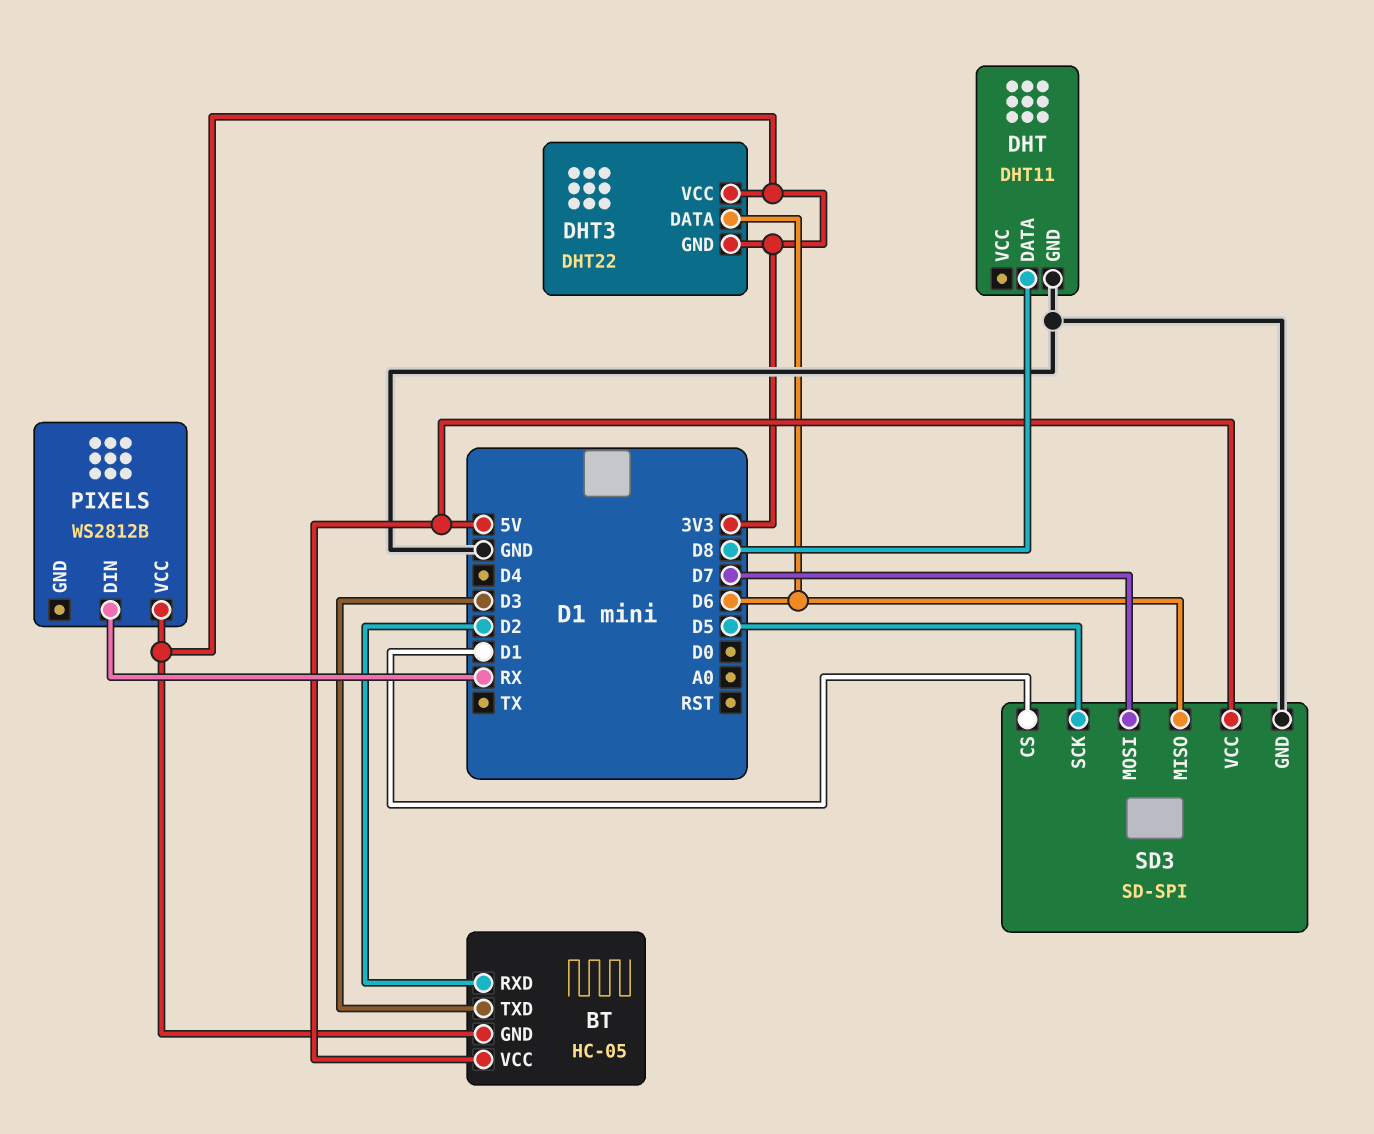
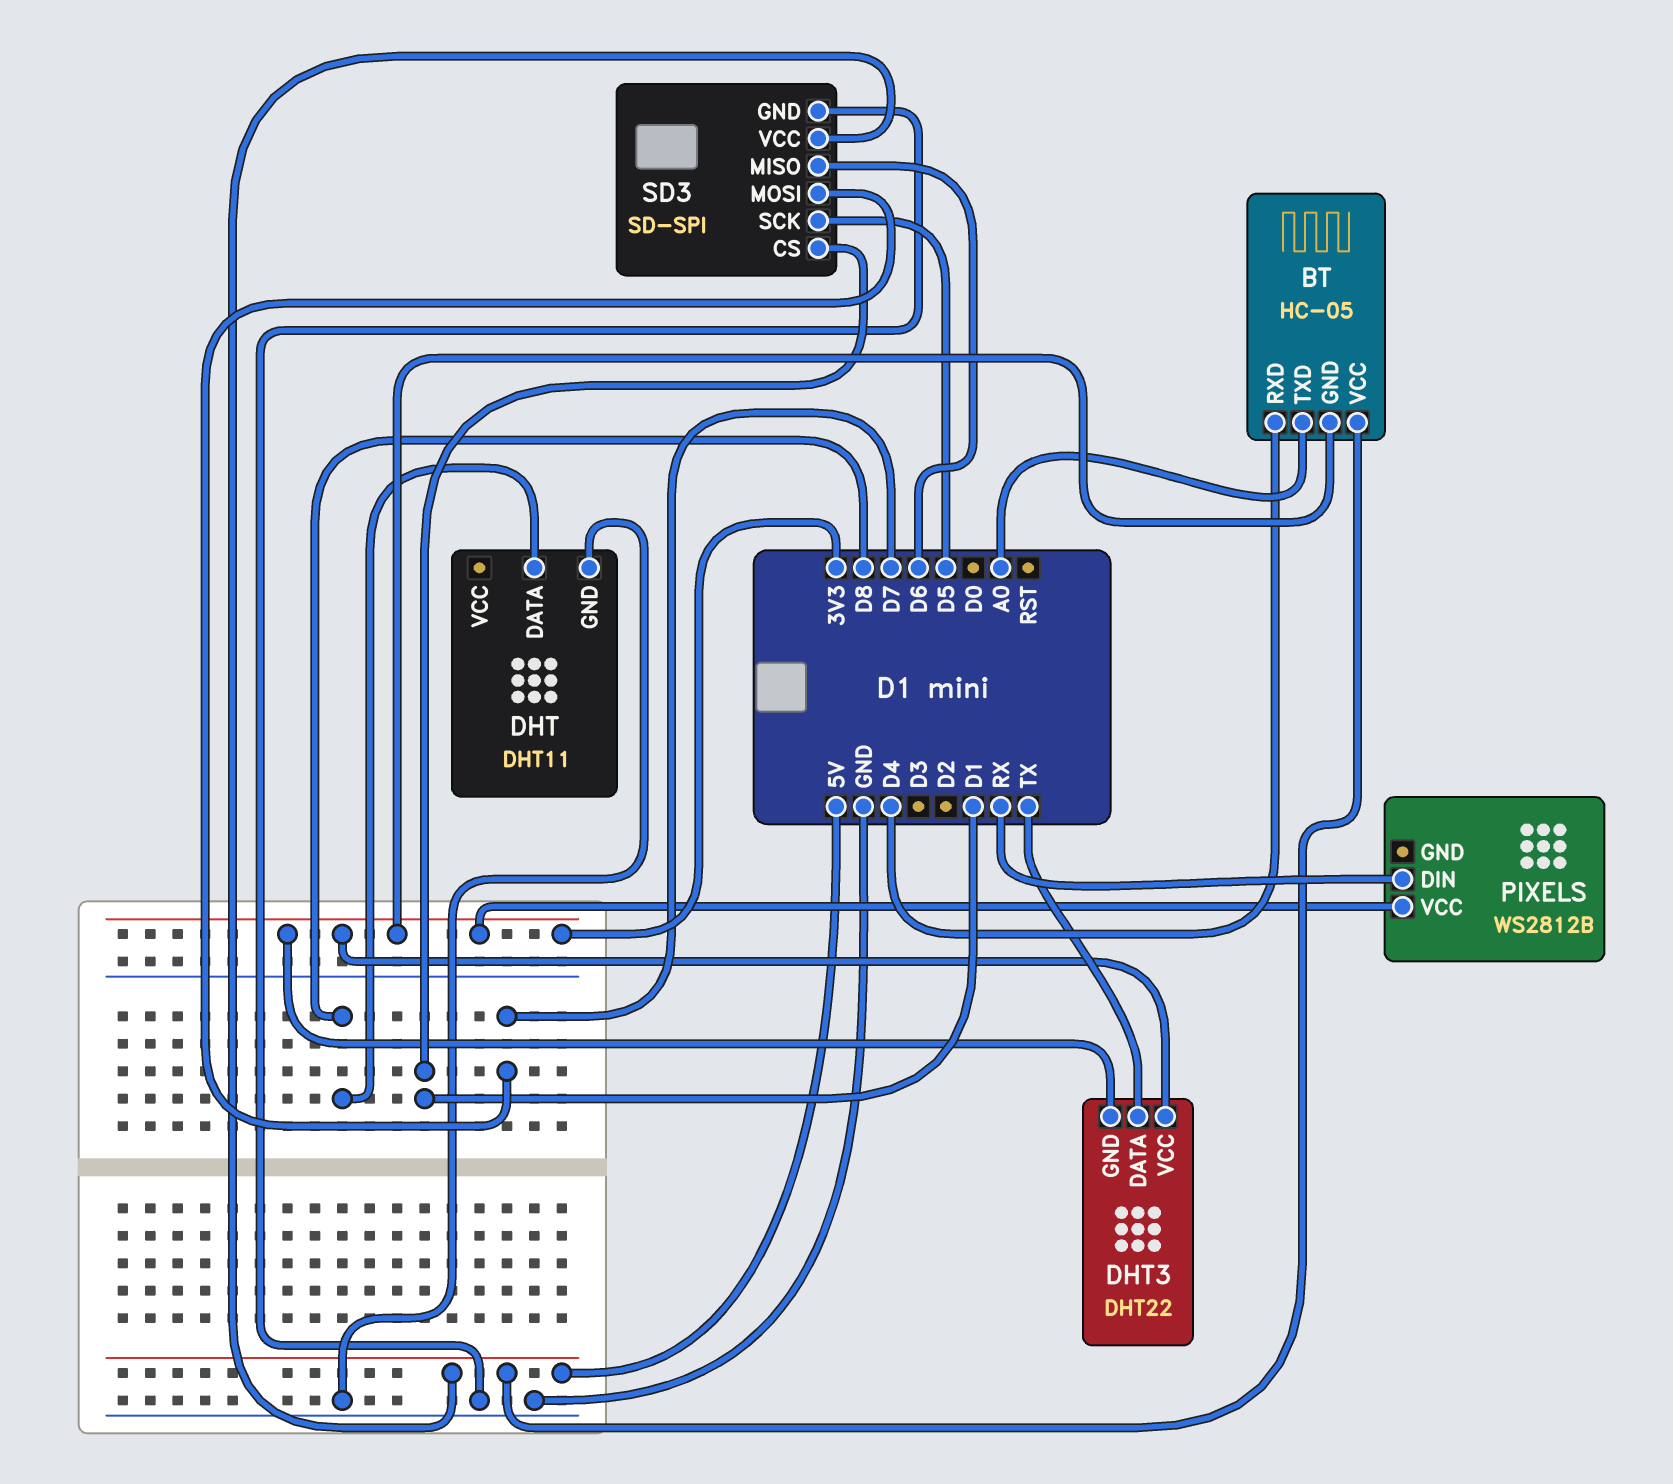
BT pin RXD: D2 -> D4
BT pin TXD: D3 -> A0
DHT3 pin DATA: D6 -> TX

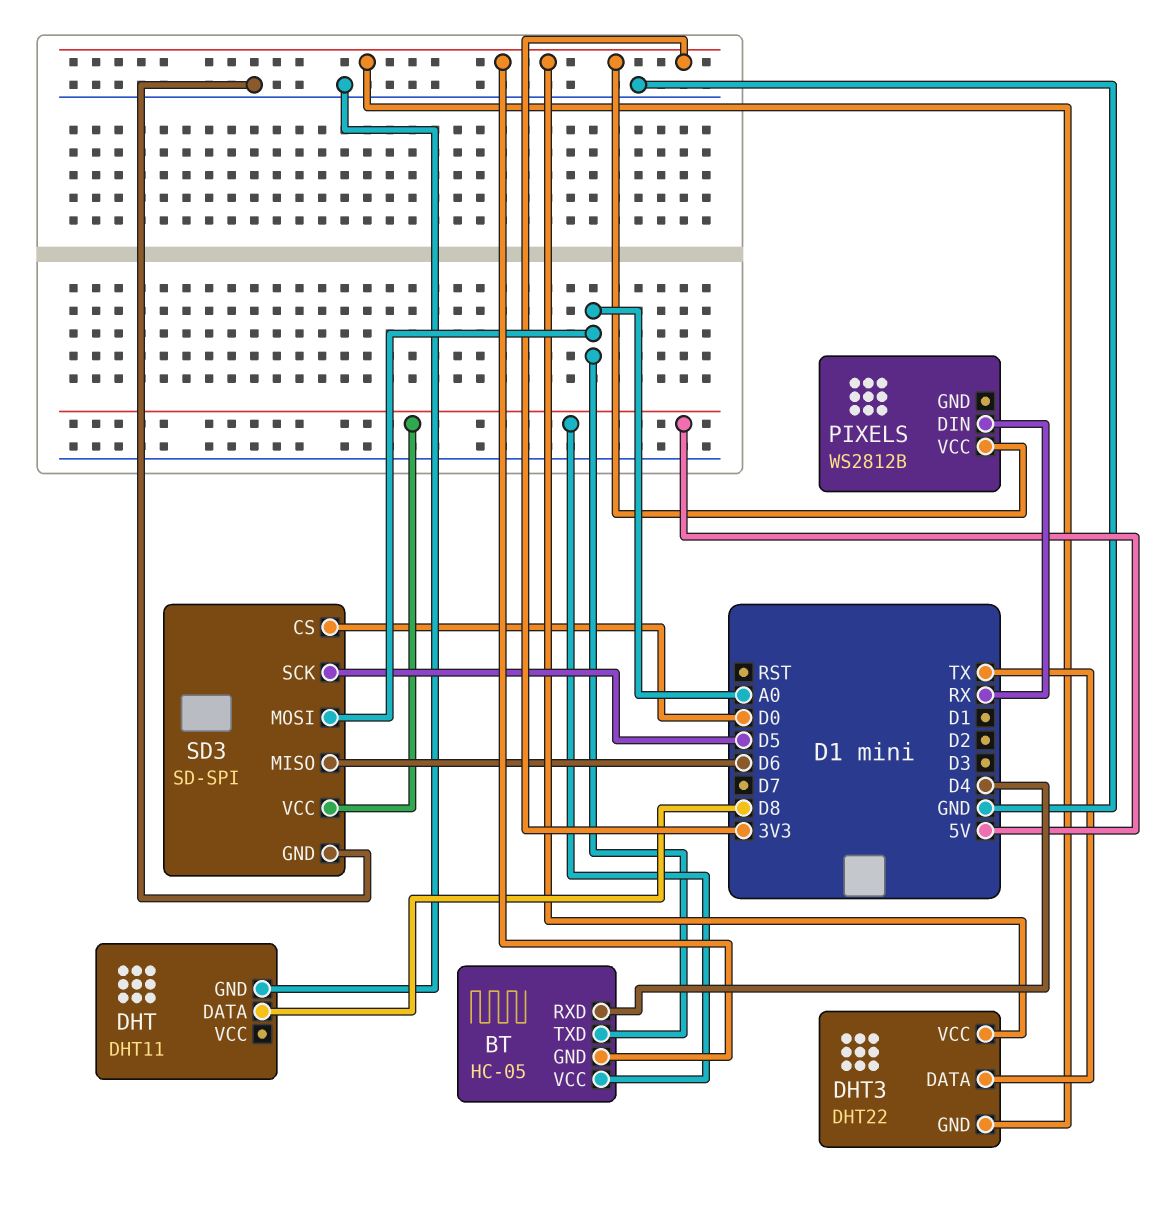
SD3 pin CS: D1 -> D0
SD3 pin MOSI: D7 -> A0

